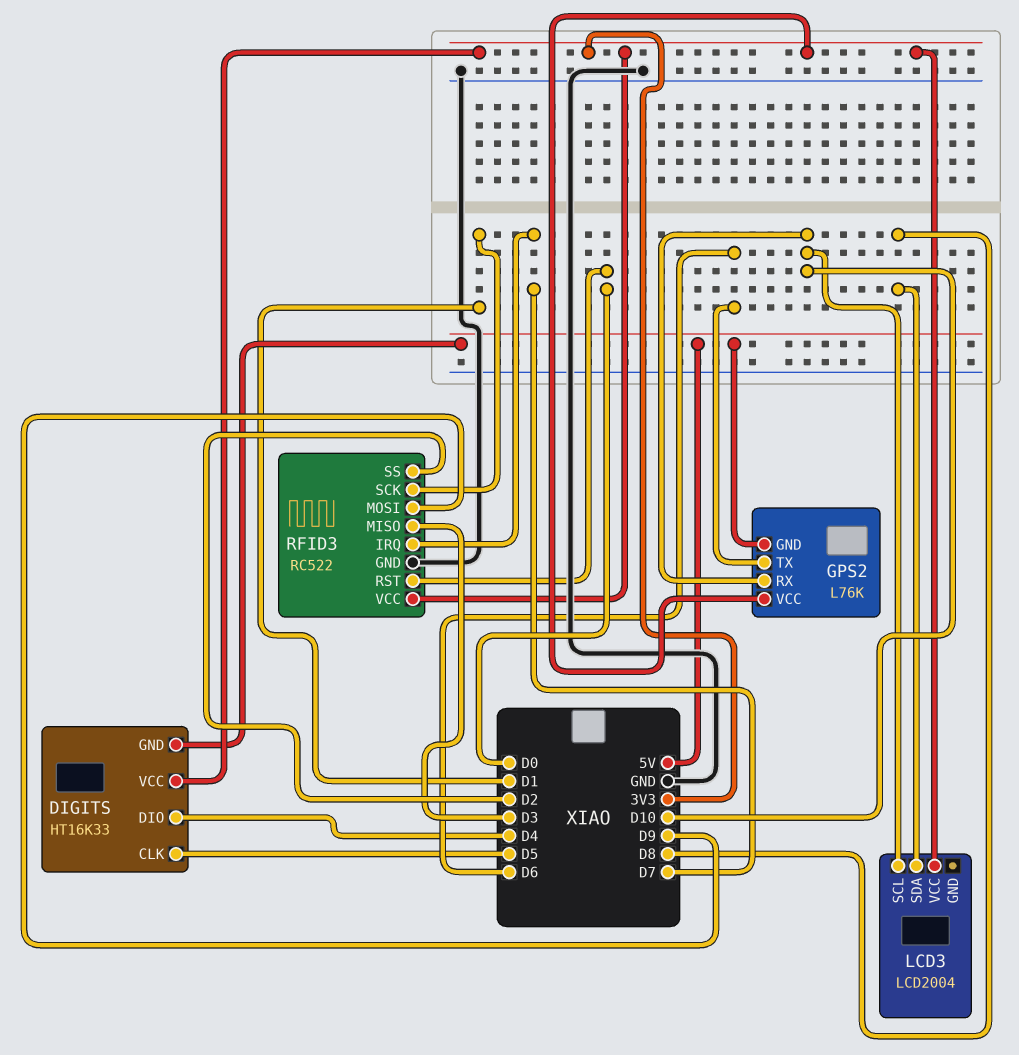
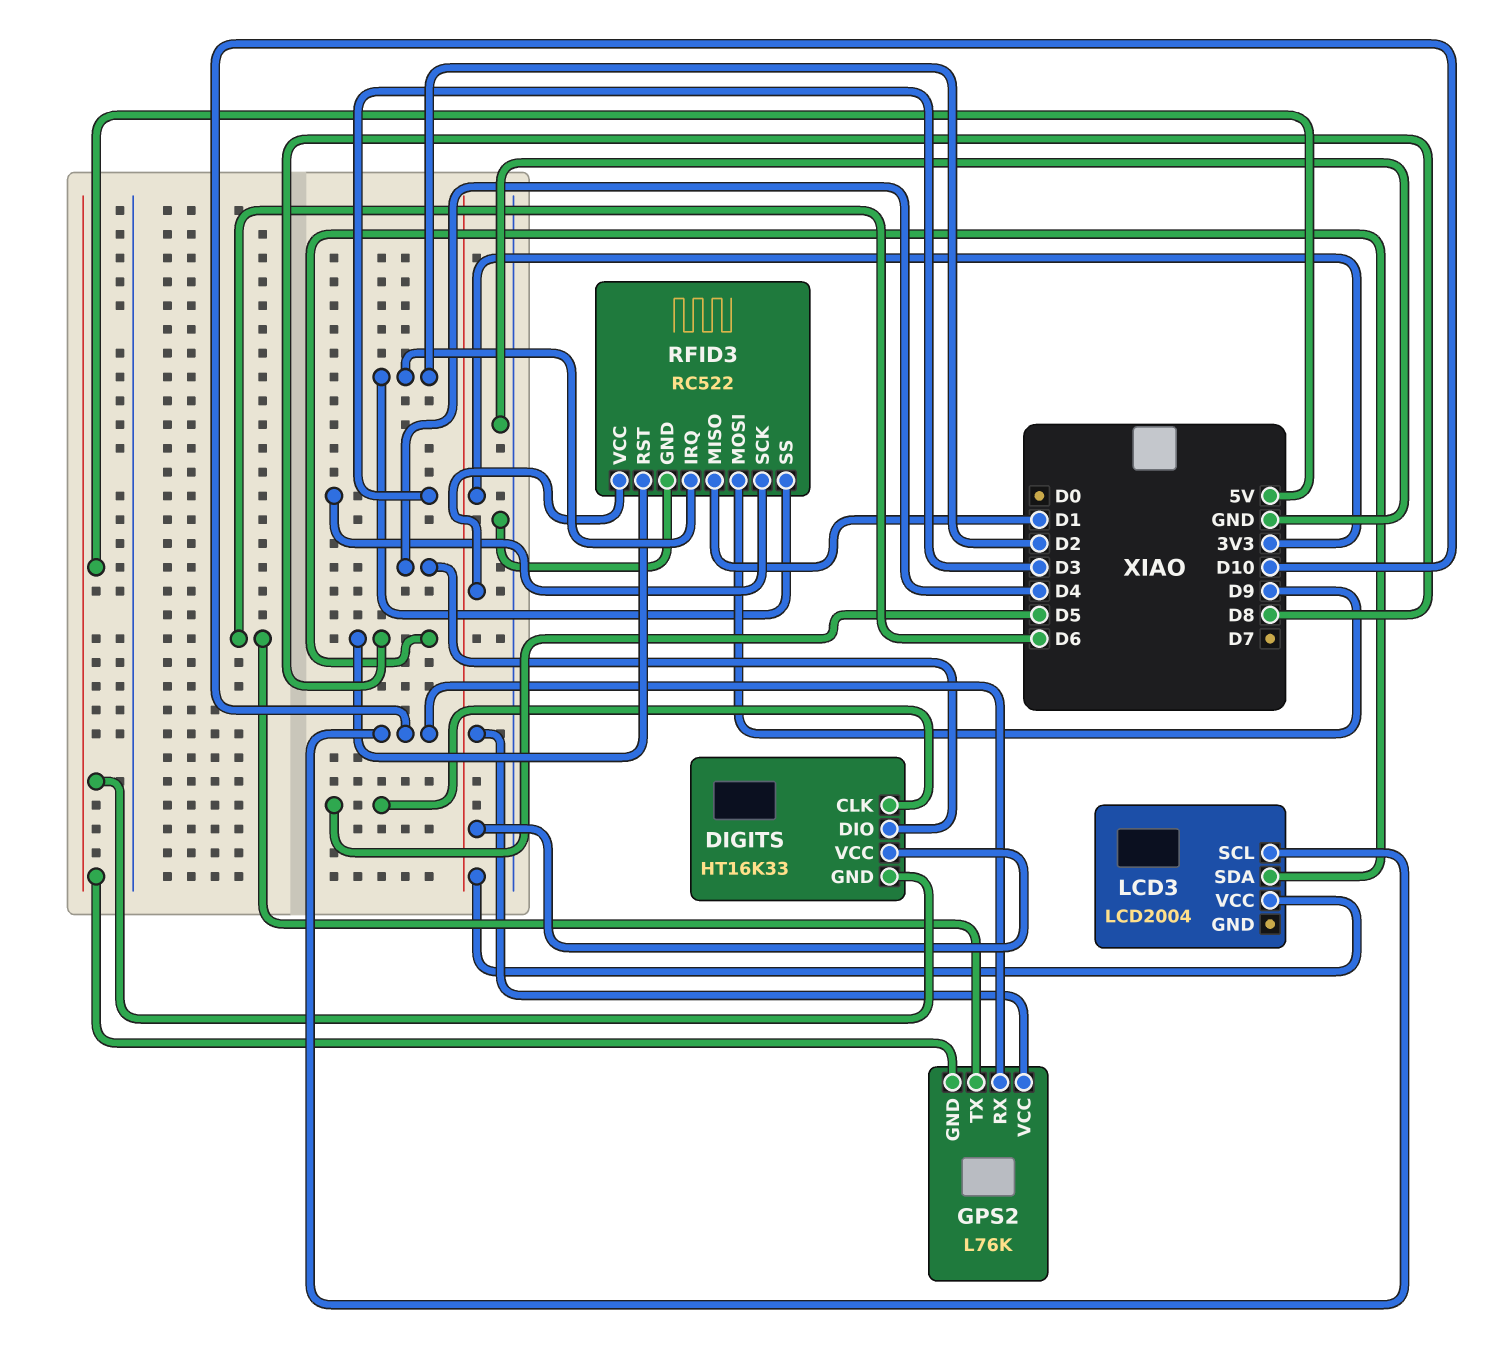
RFID3 pin IRQ: D7 -> D2
RFID3 pin MISO: D3 -> D1
RFID3 pin RST: D0 -> D8
RFID3 pin SCK: D1 -> D3

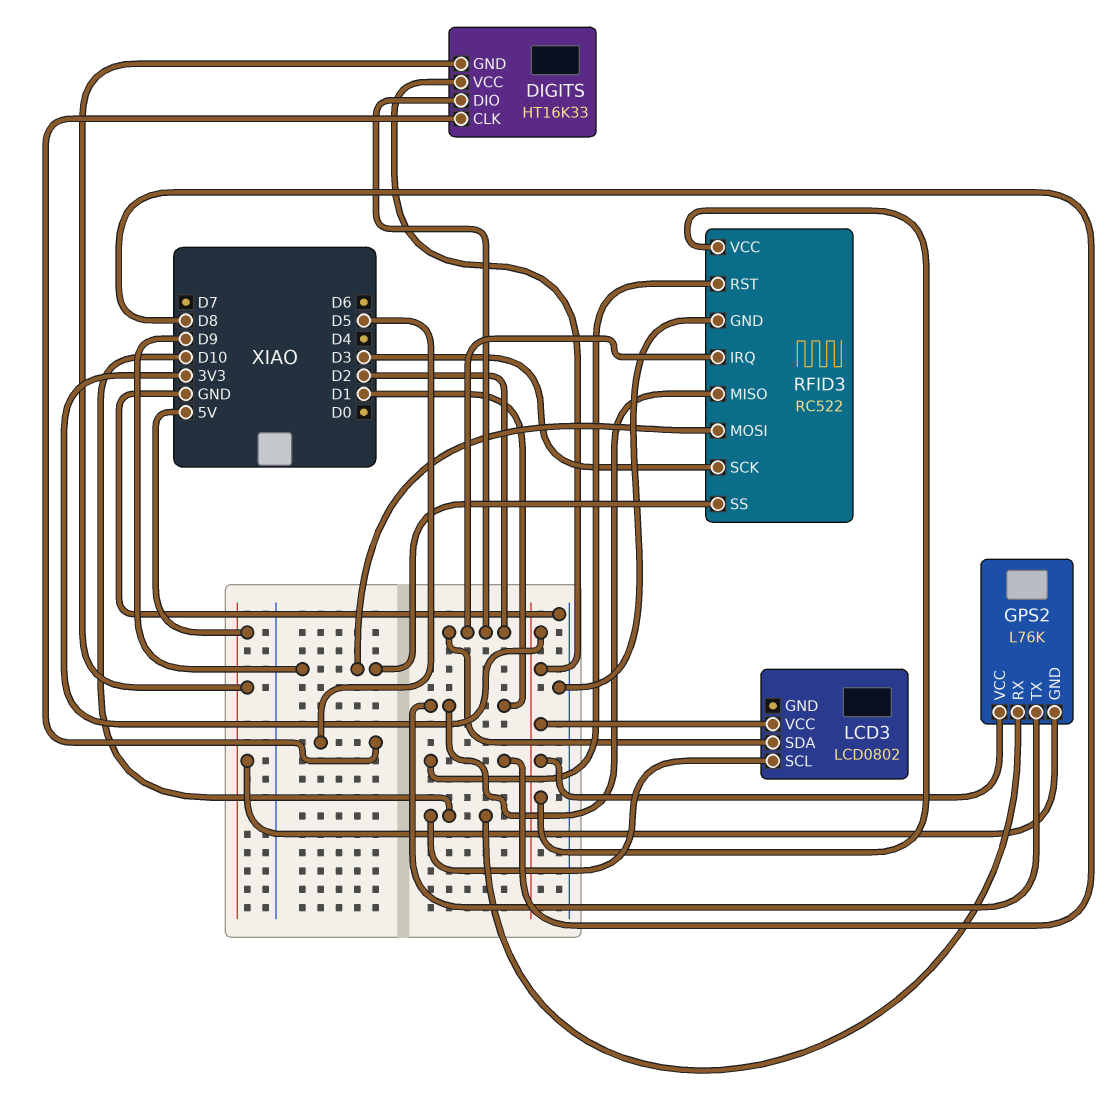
DIGITS pin DIO: D4 -> D2
GPS2 pin TX: D6 -> D1
LCD3: LCD2004 -> LCD0802
LCD3 pin SDA: D8 -> D2
RFID3 pin SS: D2 -> D9

